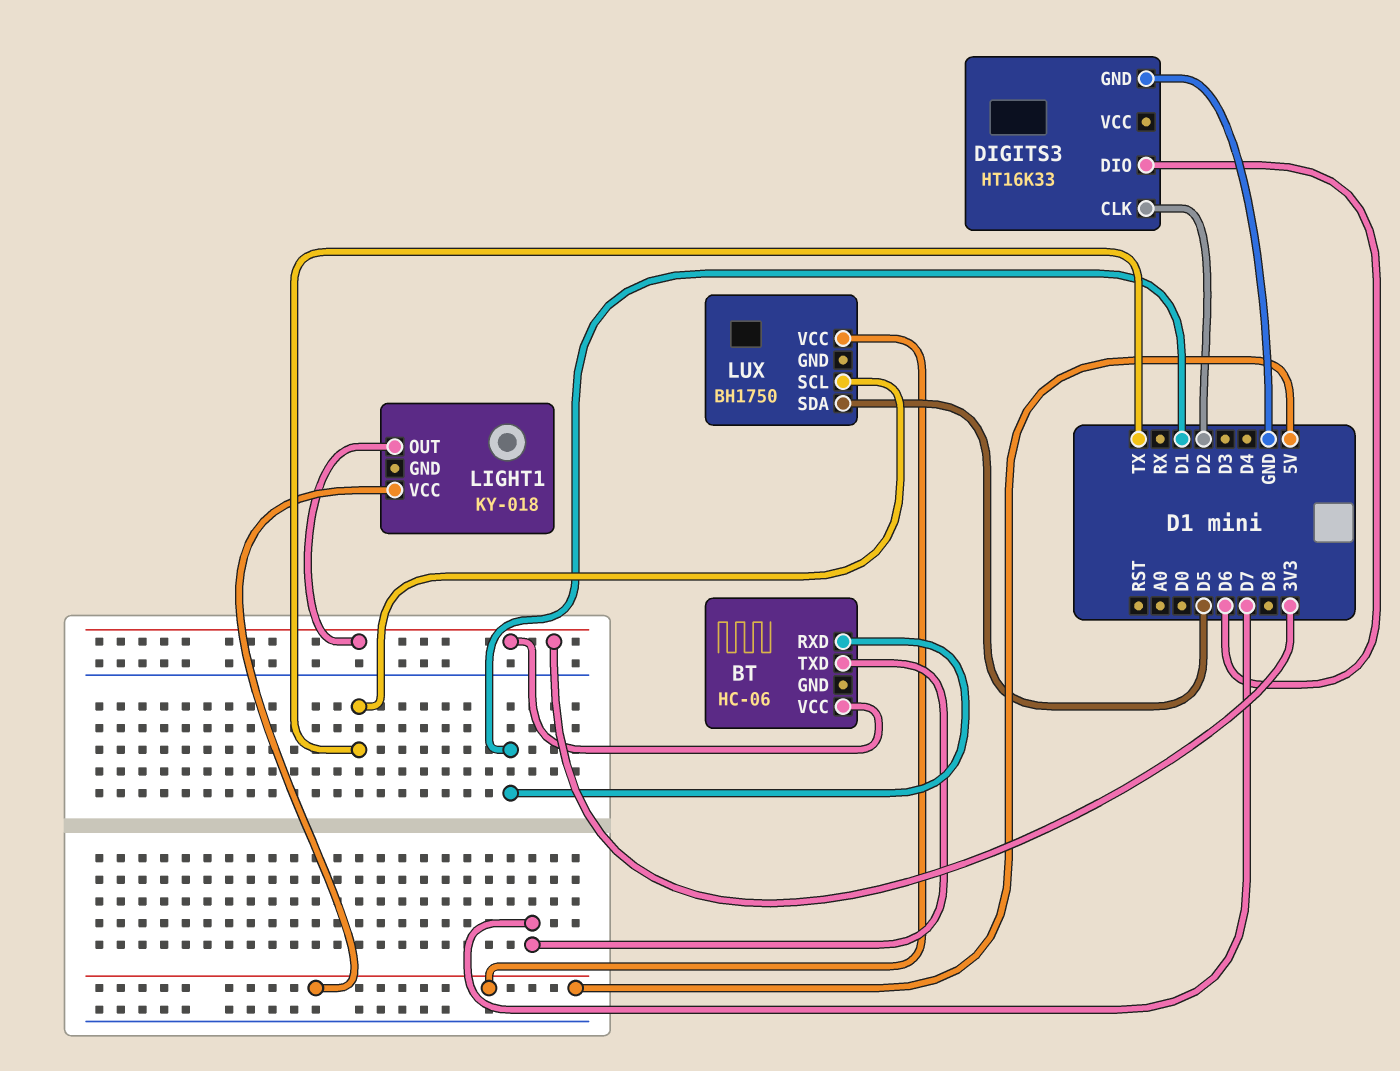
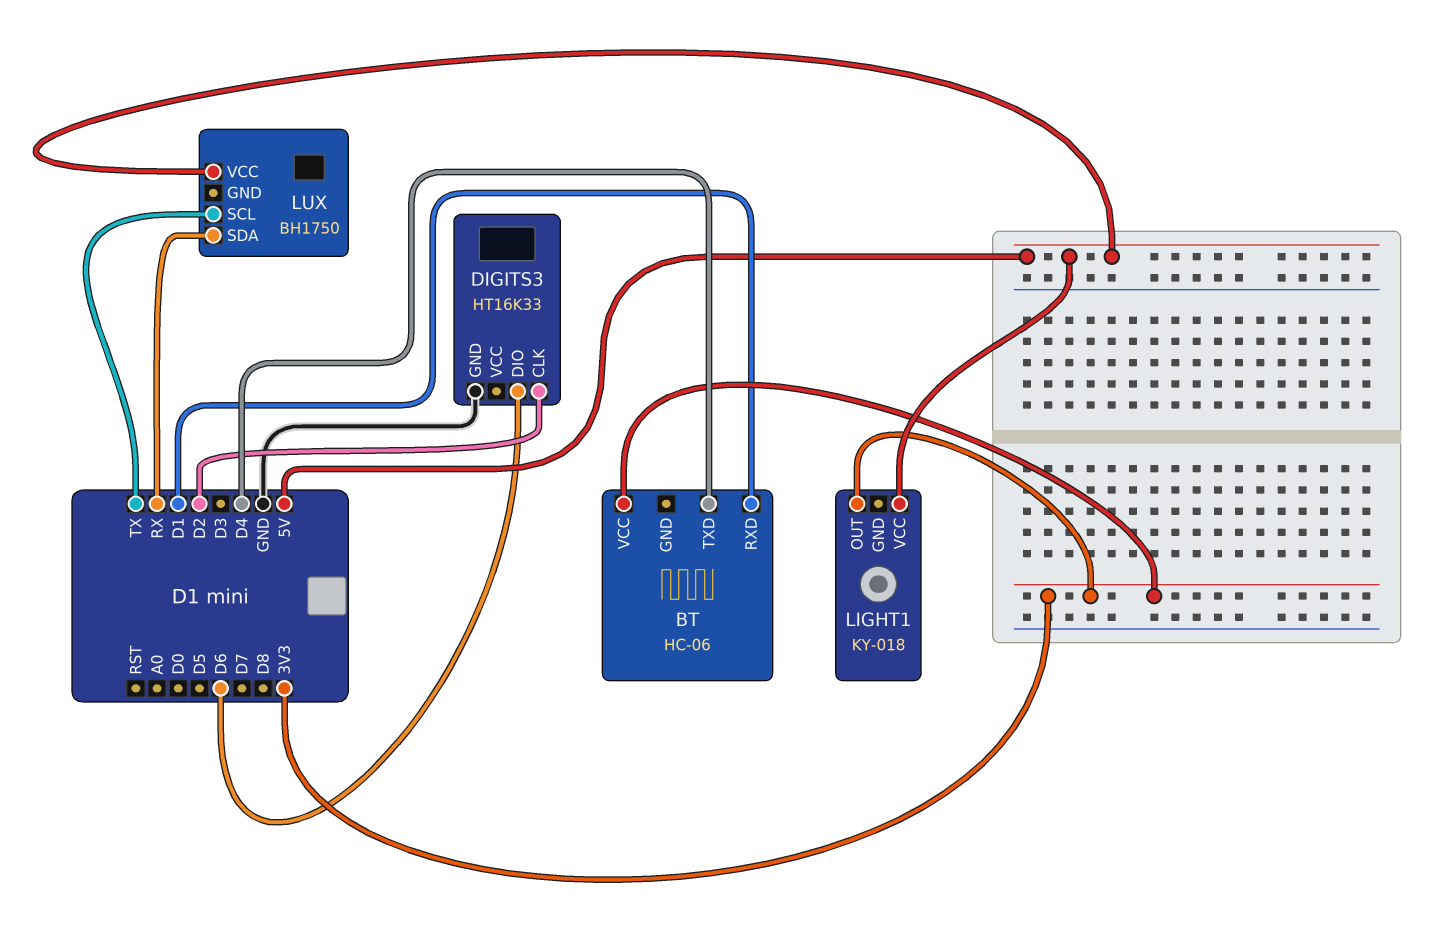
BT pin TXD: D7 -> D4
LUX pin SDA: D5 -> RX

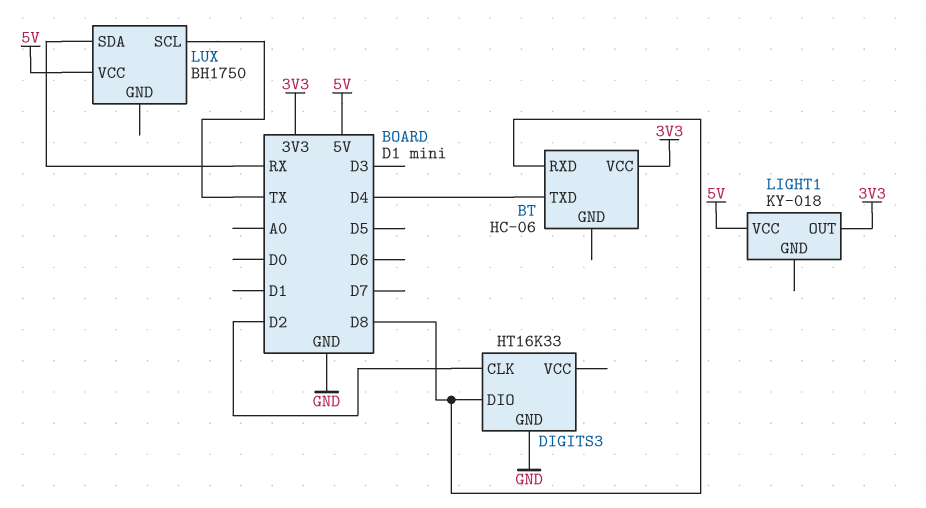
BT pin RXD: D1 -> D8
DIGITS3 pin DIO: D6 -> D8

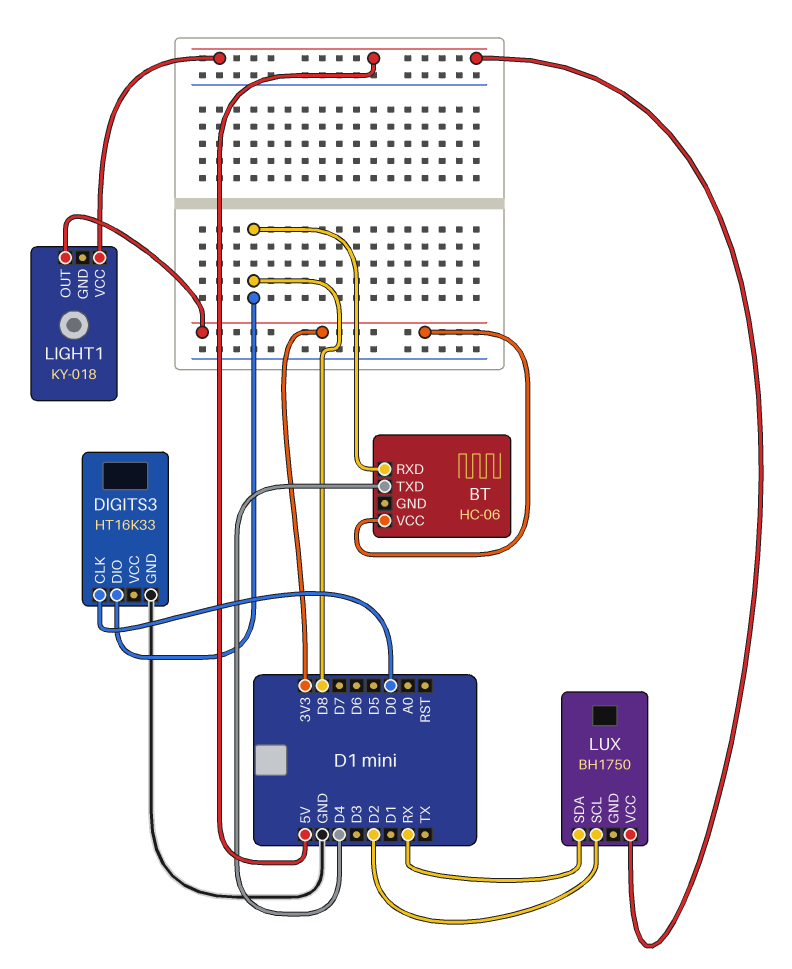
DIGITS3 pin CLK: D2 -> D0
LUX pin SCL: TX -> D2

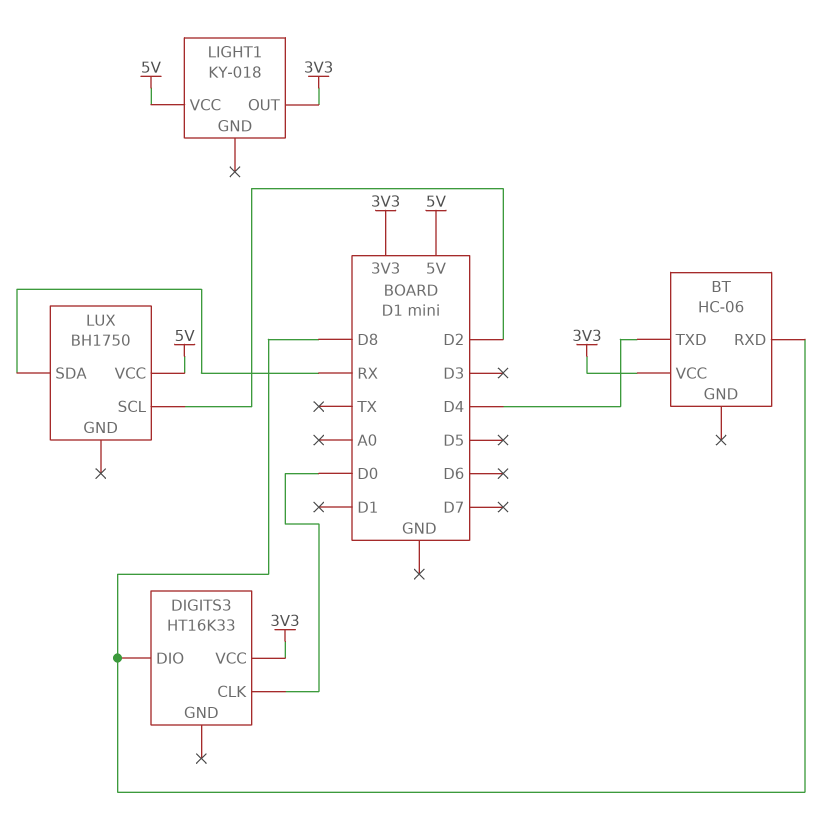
DIGITS3 pin GND: GND -> none
DIGITS3 pin VCC: none -> 3V3

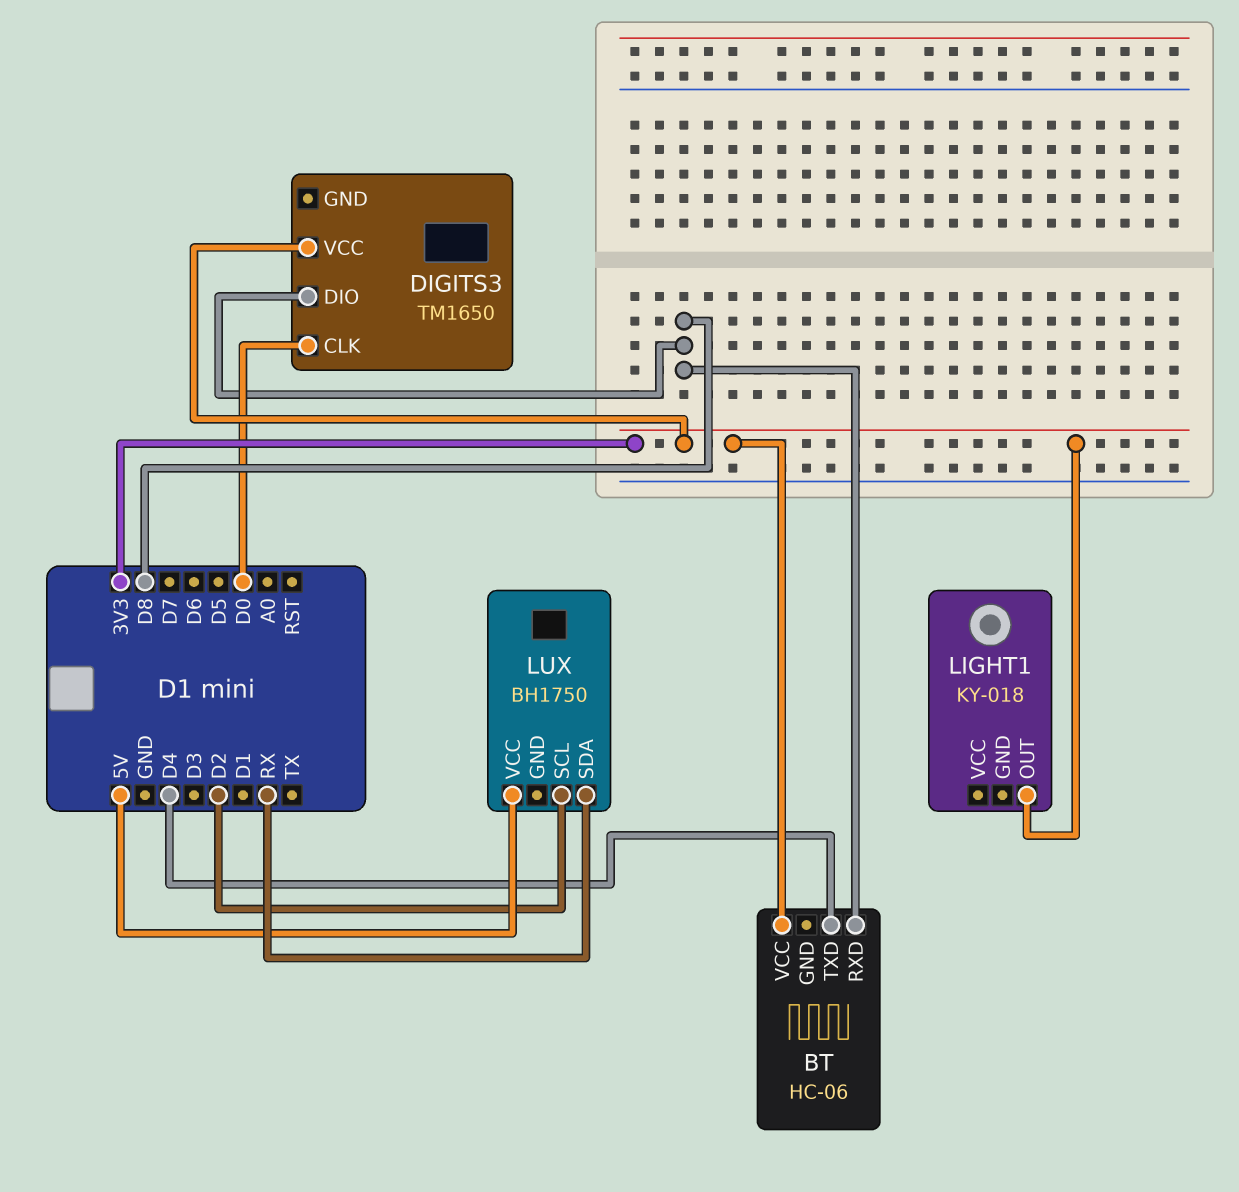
DIGITS3: HT16K33 -> TM1650
LIGHT1 pin VCC: 5V -> none

